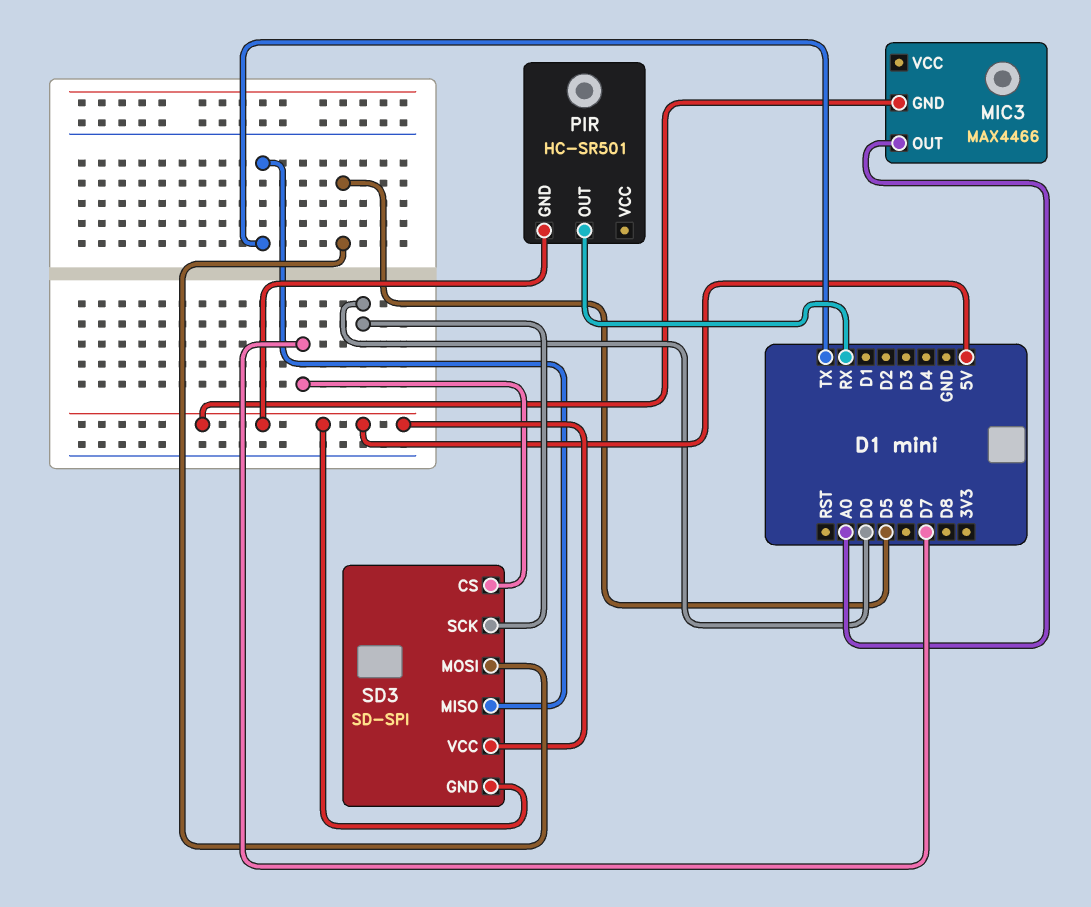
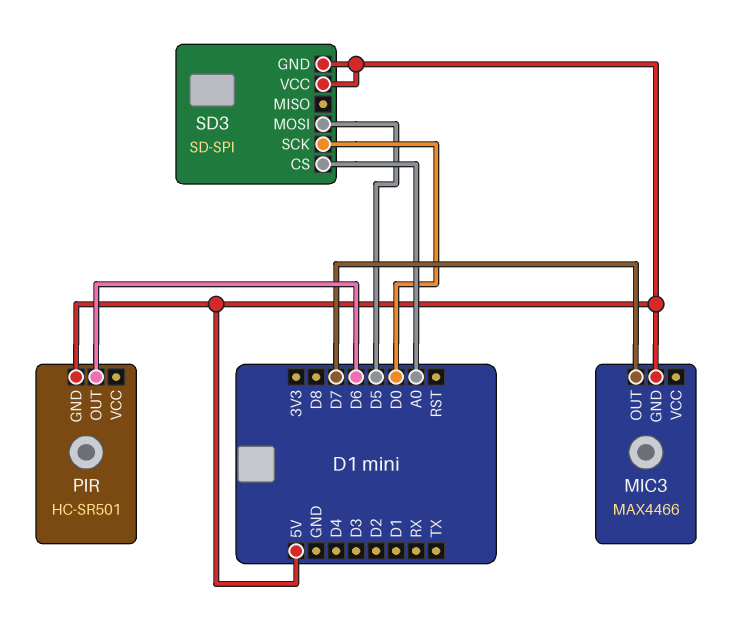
MIC3 pin OUT: A0 -> D7
PIR pin OUT: RX -> D6
SD3 pin CS: D7 -> A0
SD3 pin MISO: TX -> none

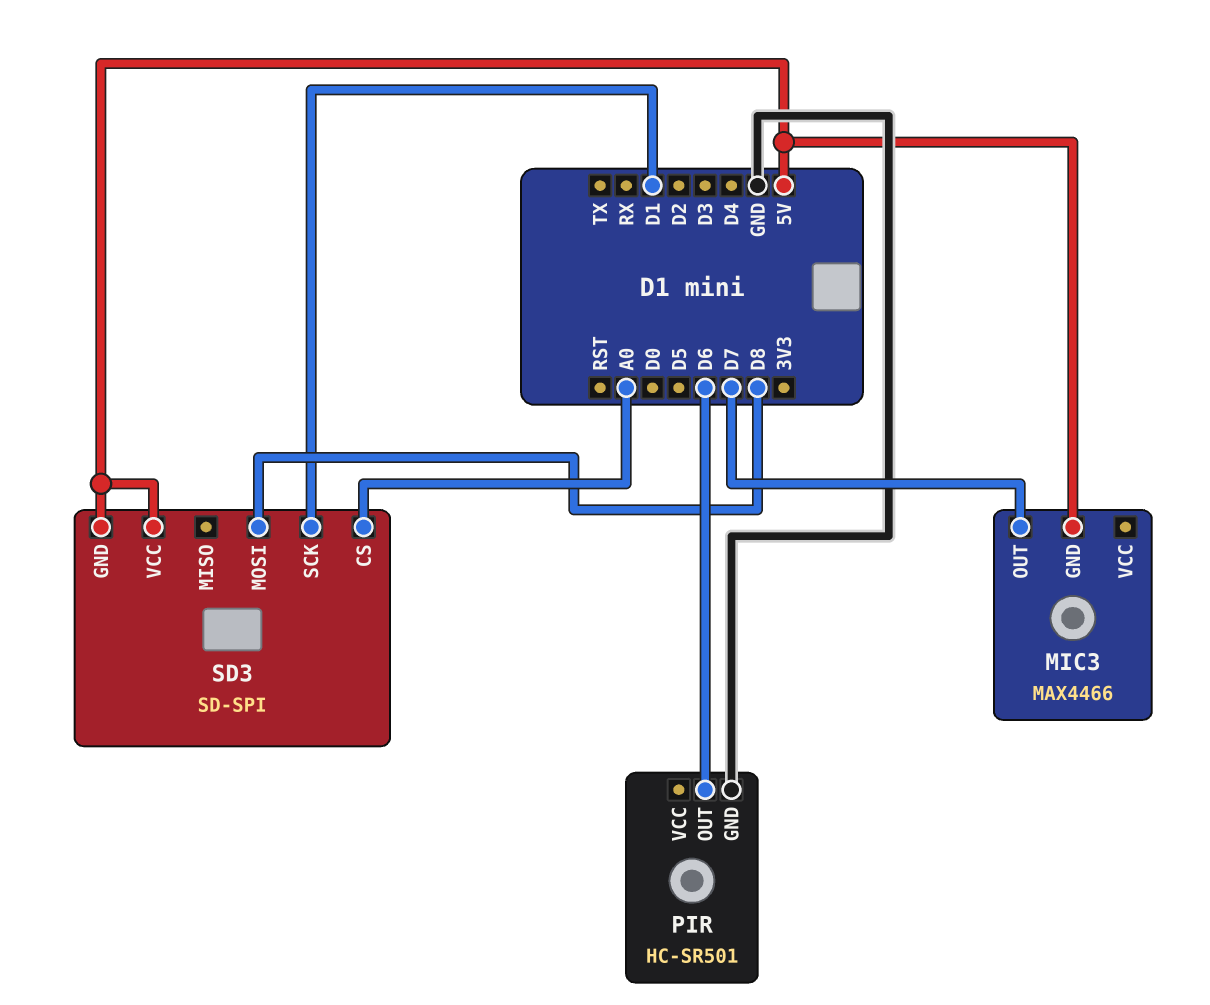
PIR pin GND: 5V -> GND
SD3 pin MOSI: D5 -> D8
SD3 pin SCK: D0 -> D1

